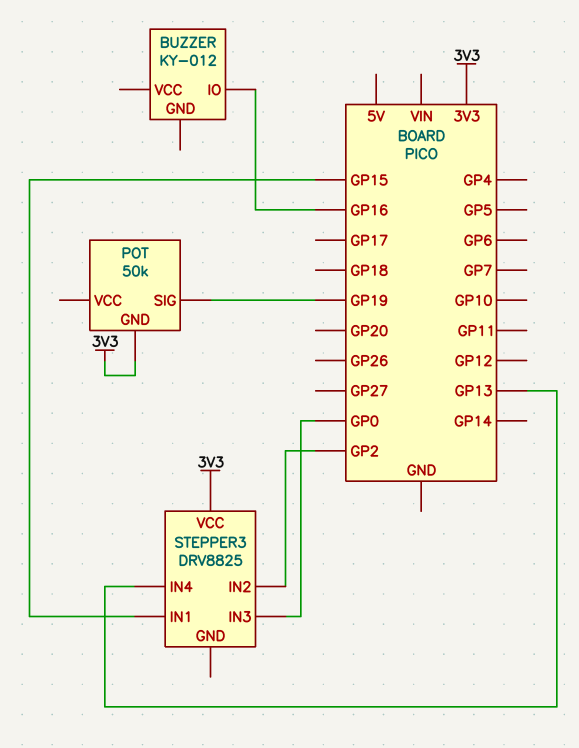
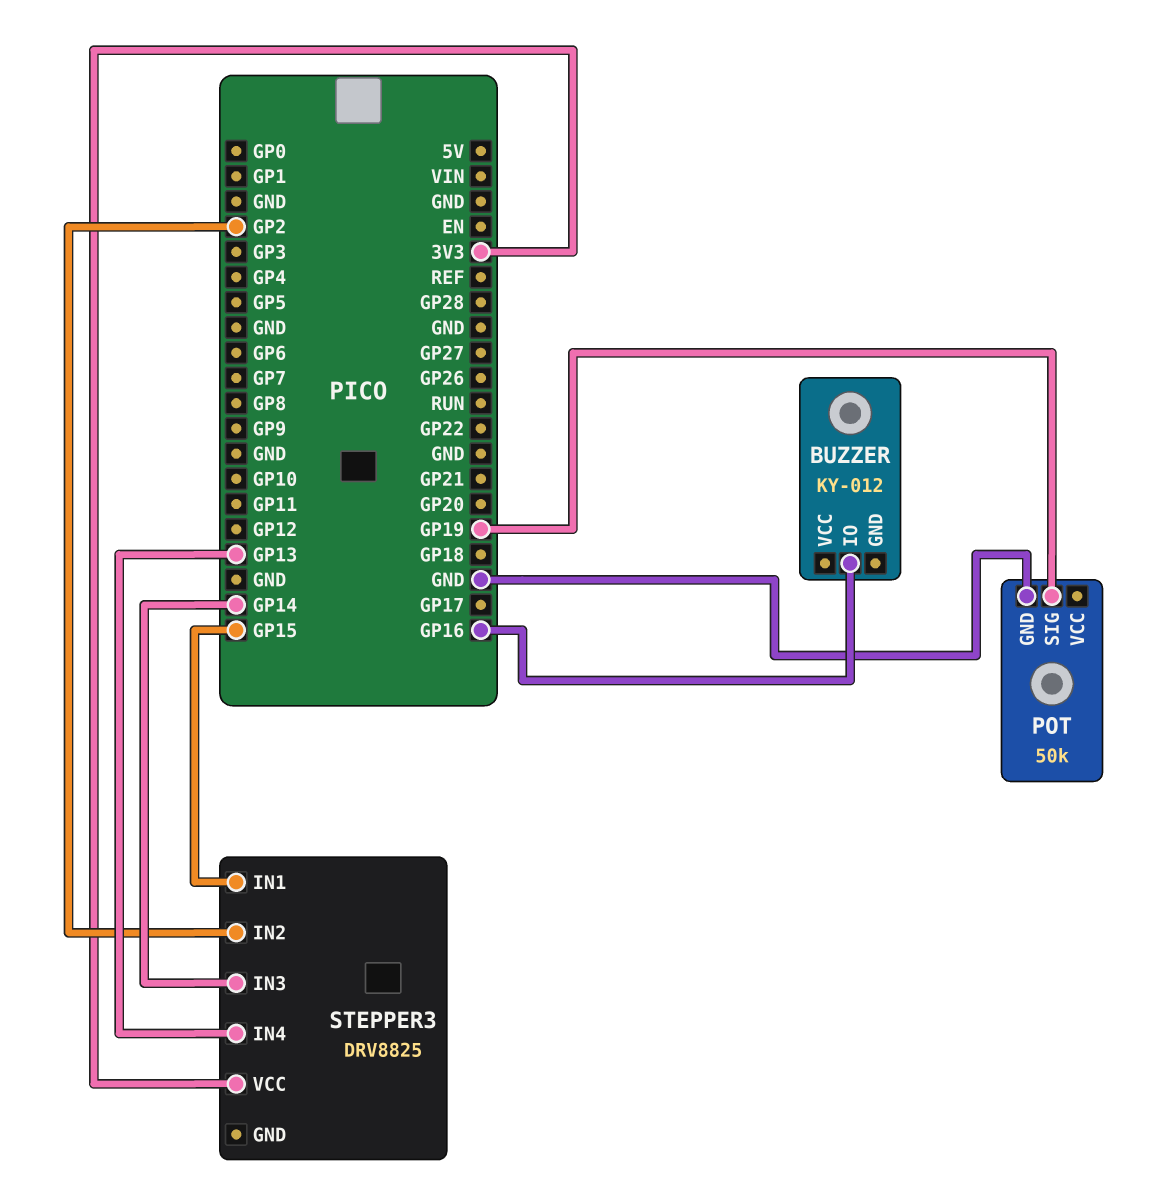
POT pin GND: 3V3 -> GND
STEPPER3 pin IN3: GP0 -> GP14

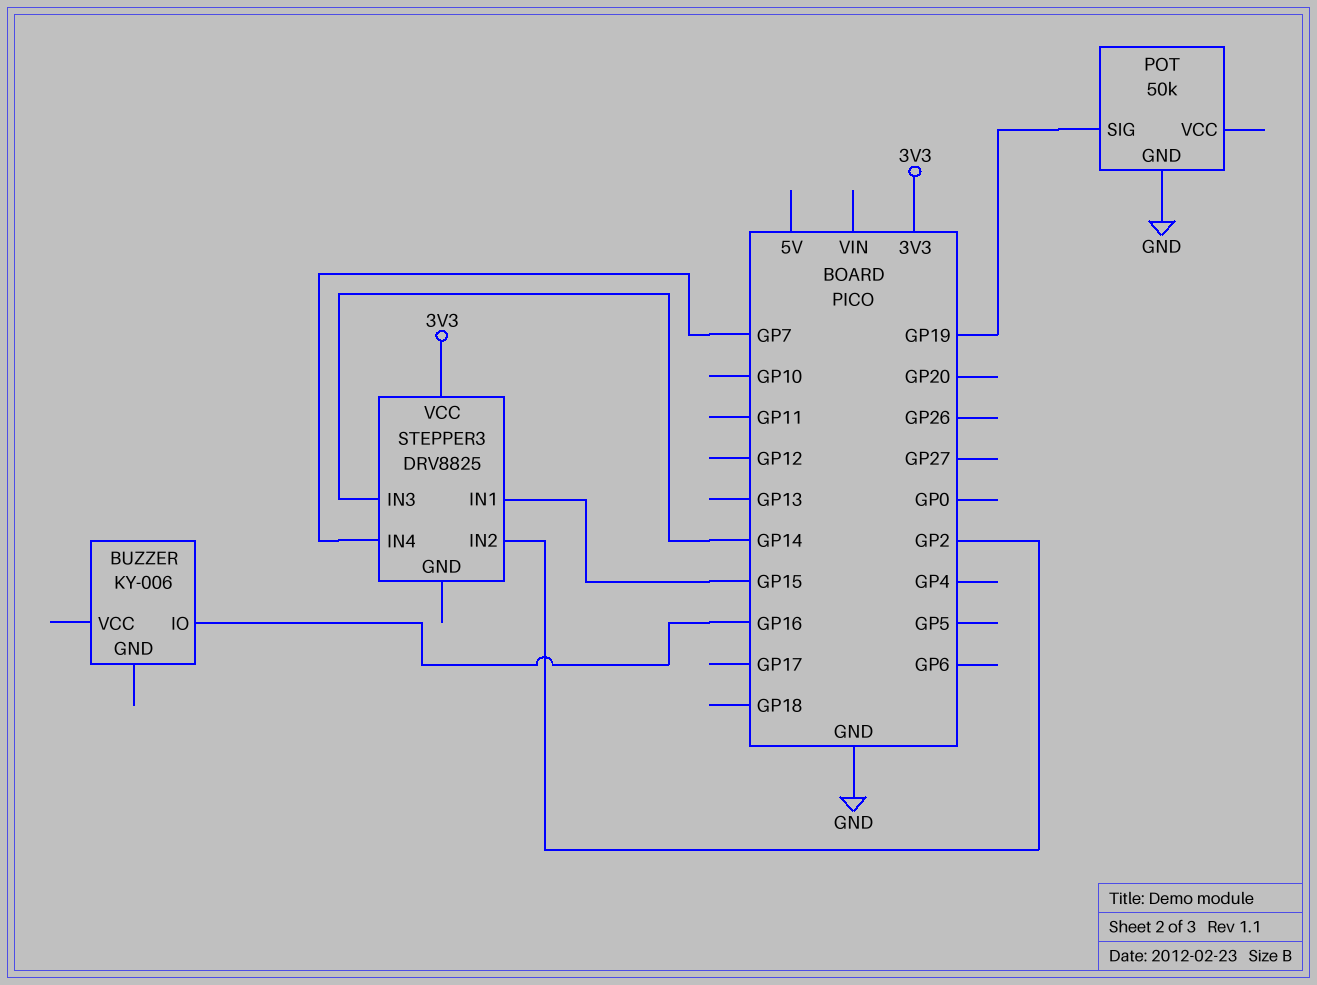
BUZZER: KY-012 -> KY-006
STEPPER3 pin IN4: GP13 -> GP7

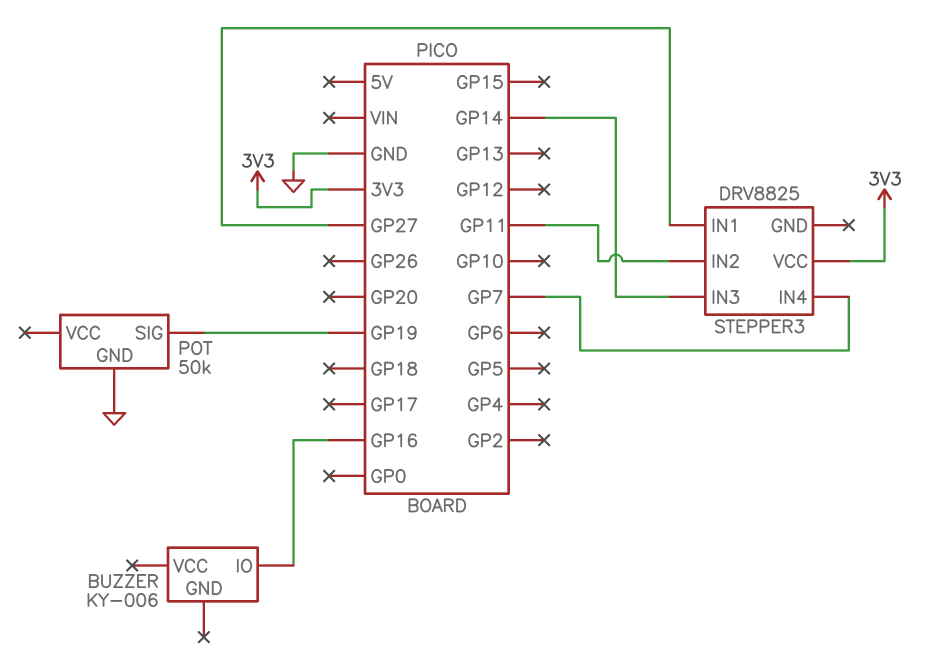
STEPPER3 pin IN1: GP15 -> GP27
STEPPER3 pin IN2: GP2 -> GP11

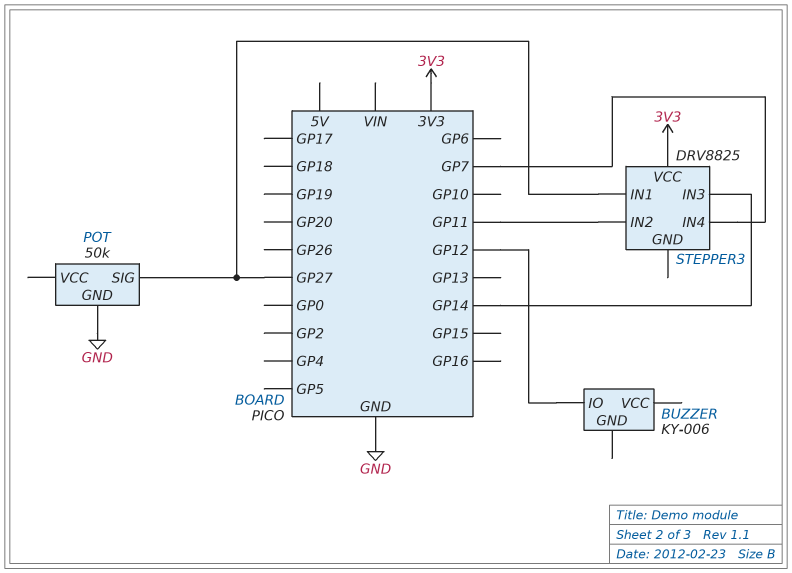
BUZZER pin IO: GP16 -> GP12
POT pin SIG: GP19 -> GP27

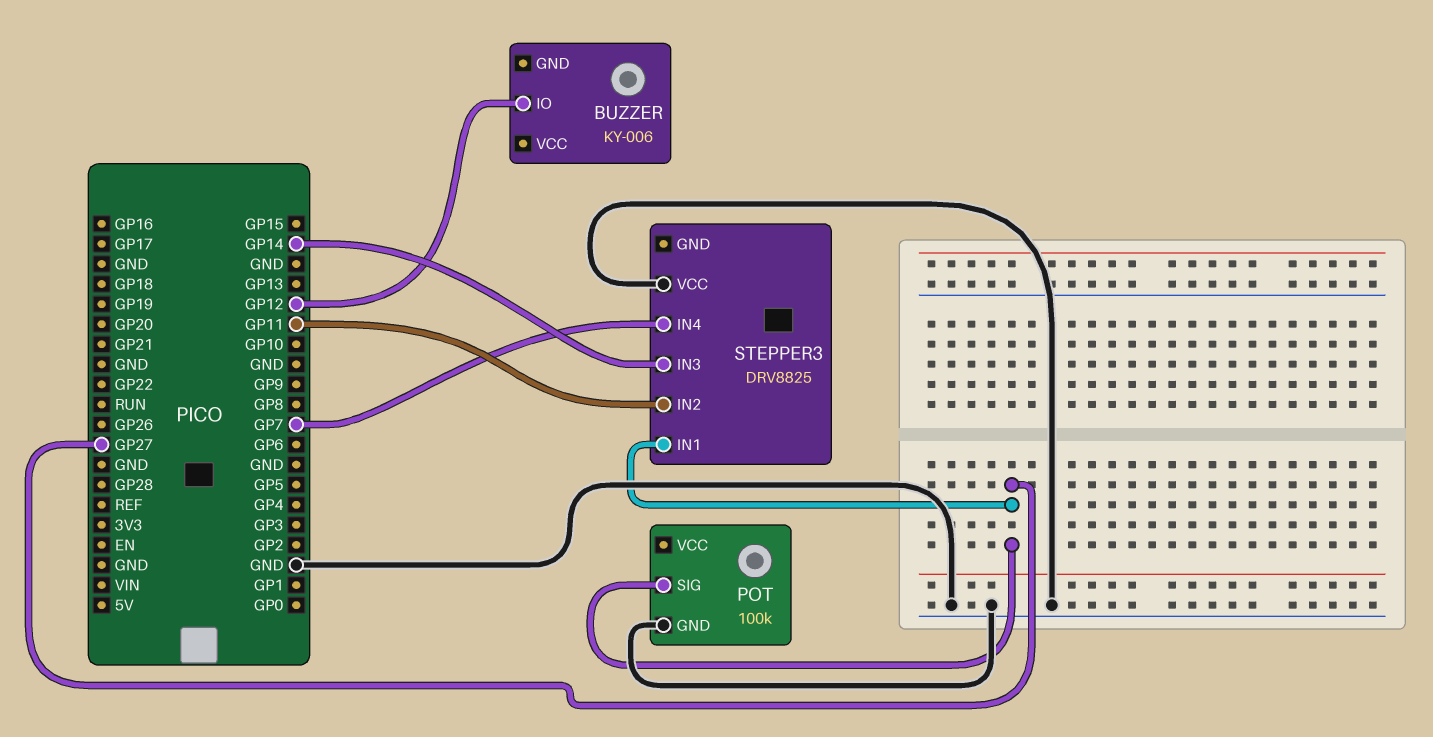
POT: 50k -> 100k
STEPPER3 pin VCC: 3V3 -> GND

